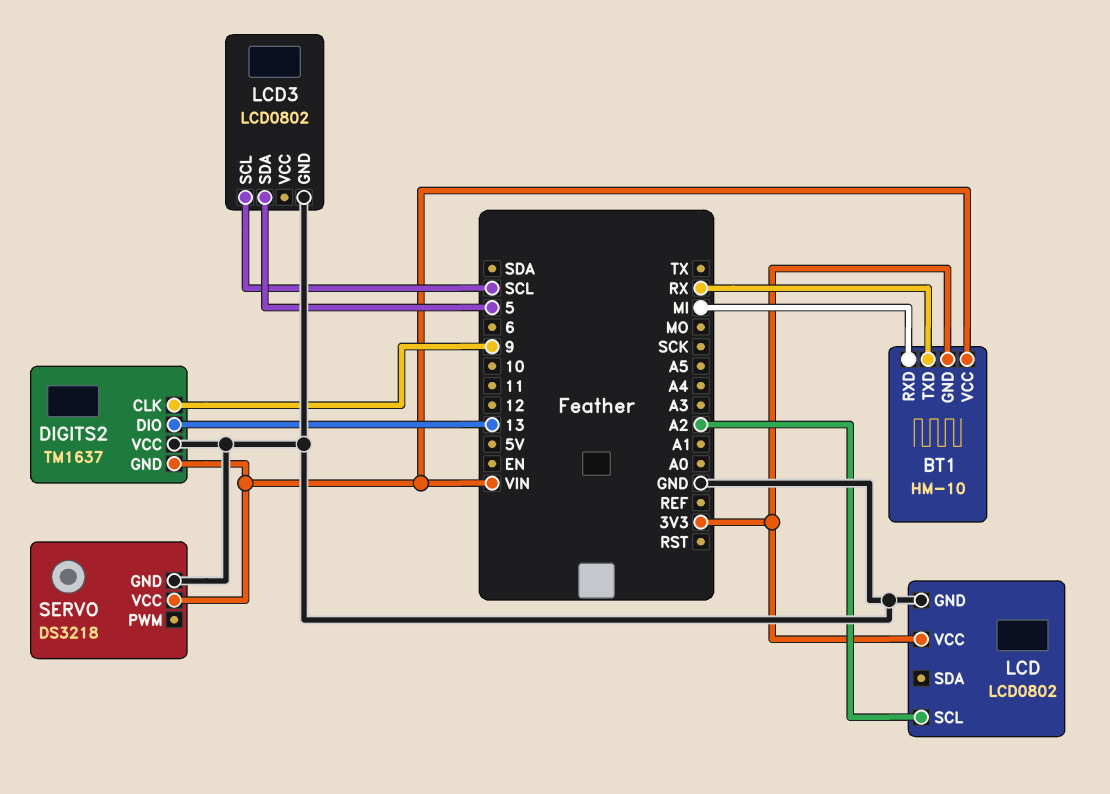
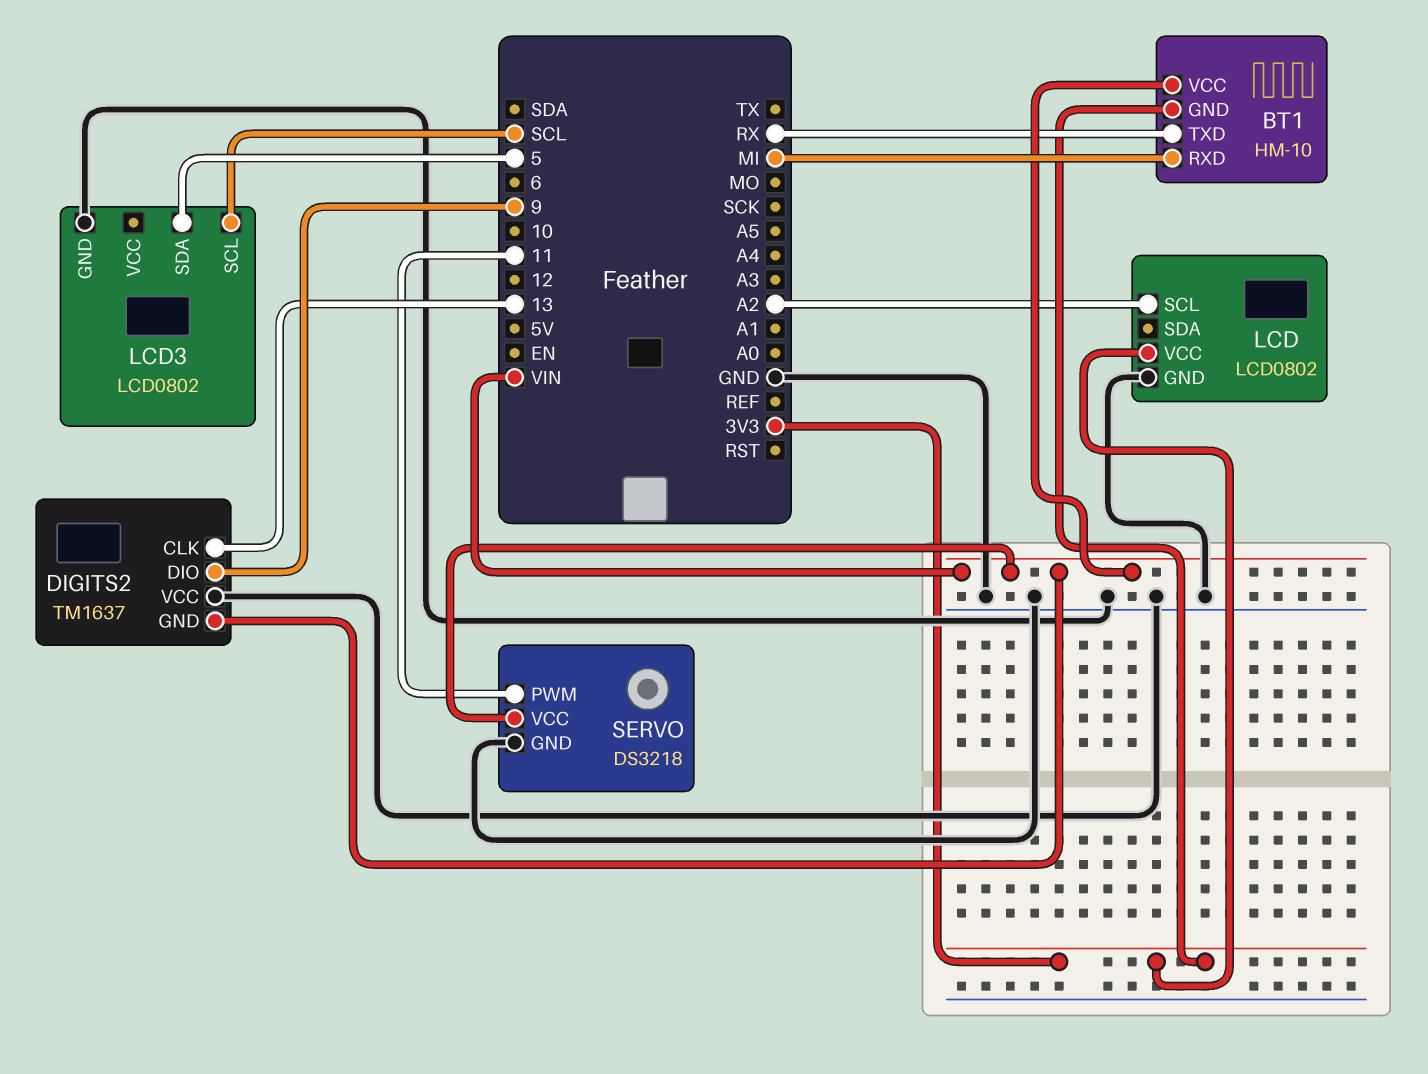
DIGITS2 pin CLK: 9 -> 13
DIGITS2 pin DIO: 13 -> 9
SERVO pin PWM: none -> 11

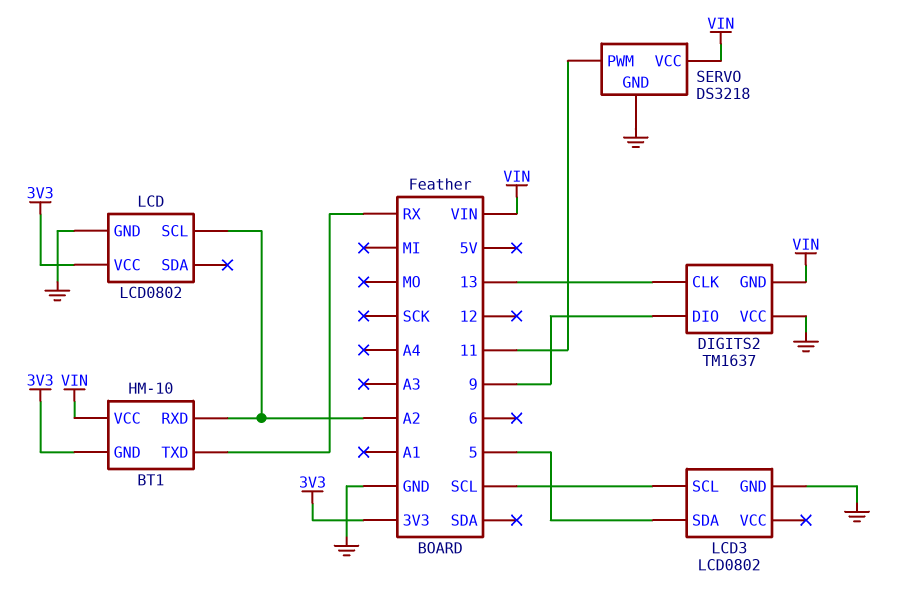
BT1 pin RXD: MI -> A2

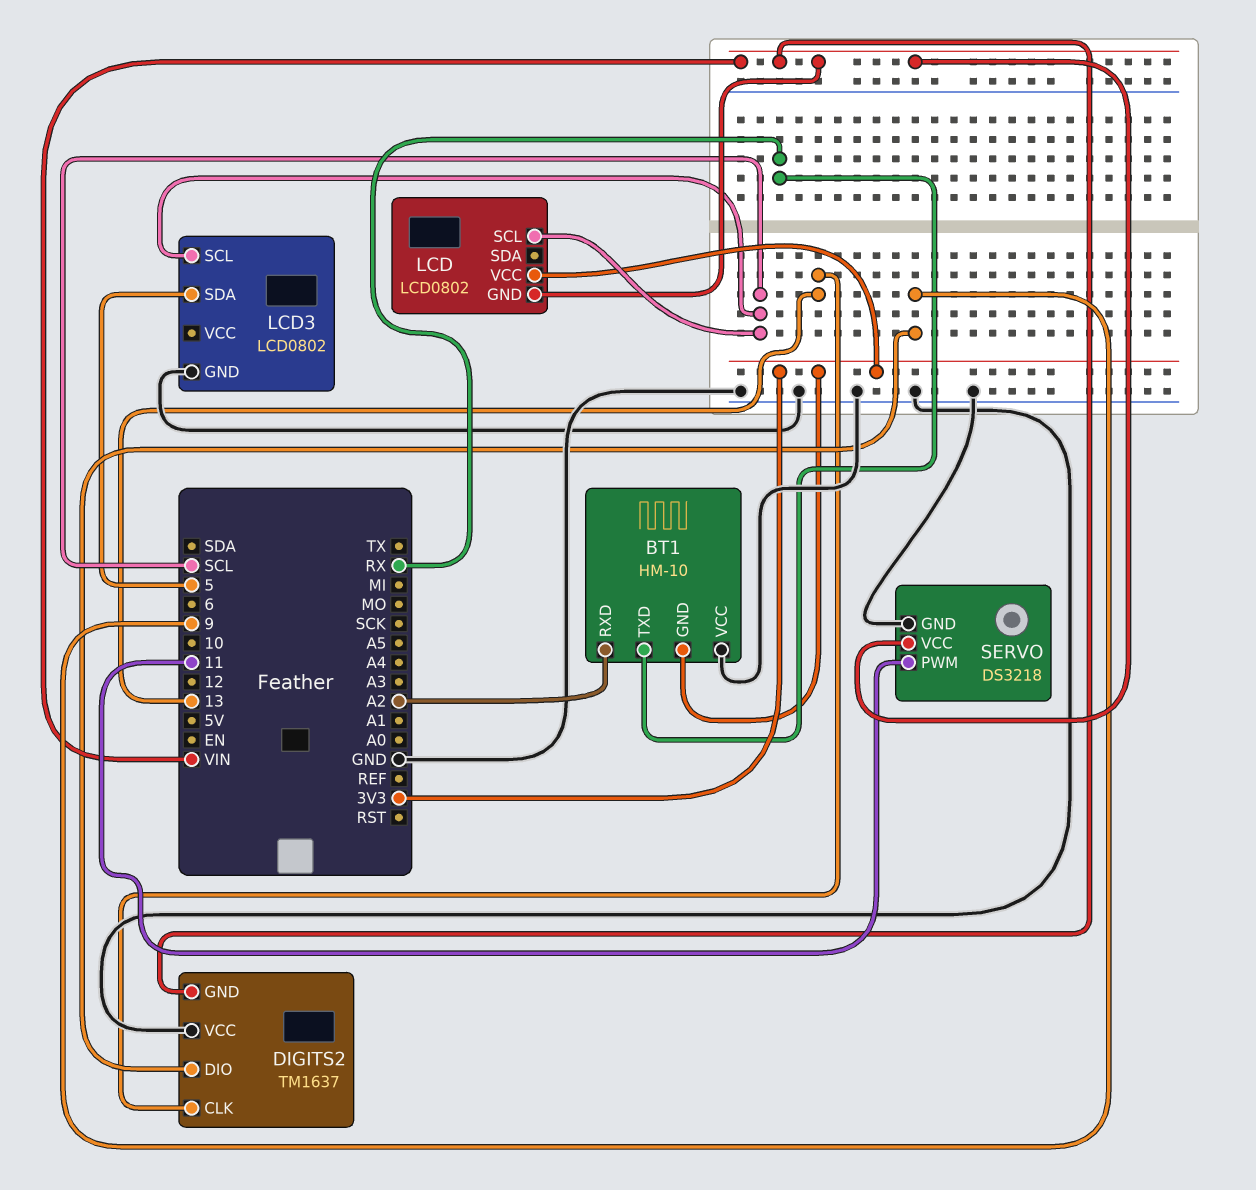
BT1 pin VCC: VIN -> GND
LCD pin GND: GND -> VIN
LCD pin SCL: A2 -> SCL

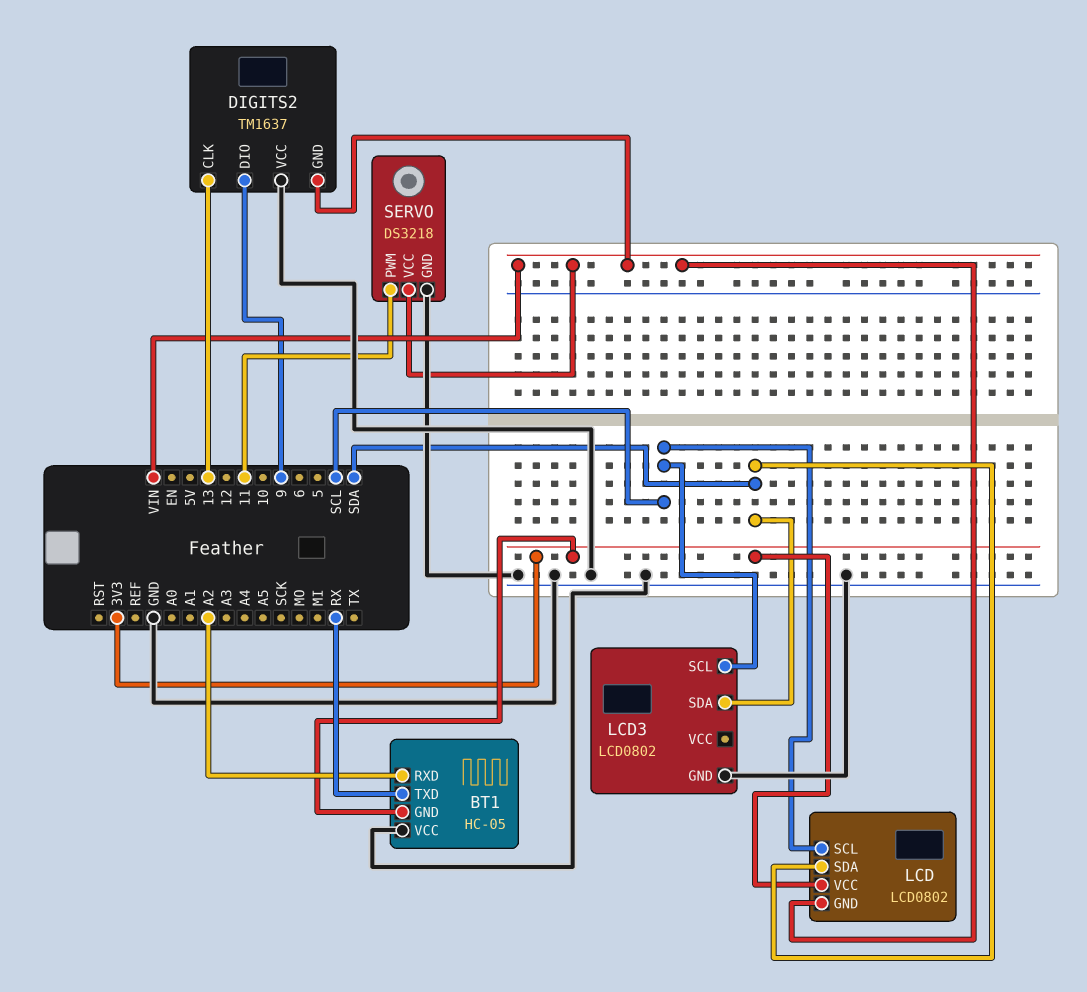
BT1: HM-10 -> HC-05
LCD pin SDA: none -> SDA
LCD3 pin SDA: 5 -> SDA

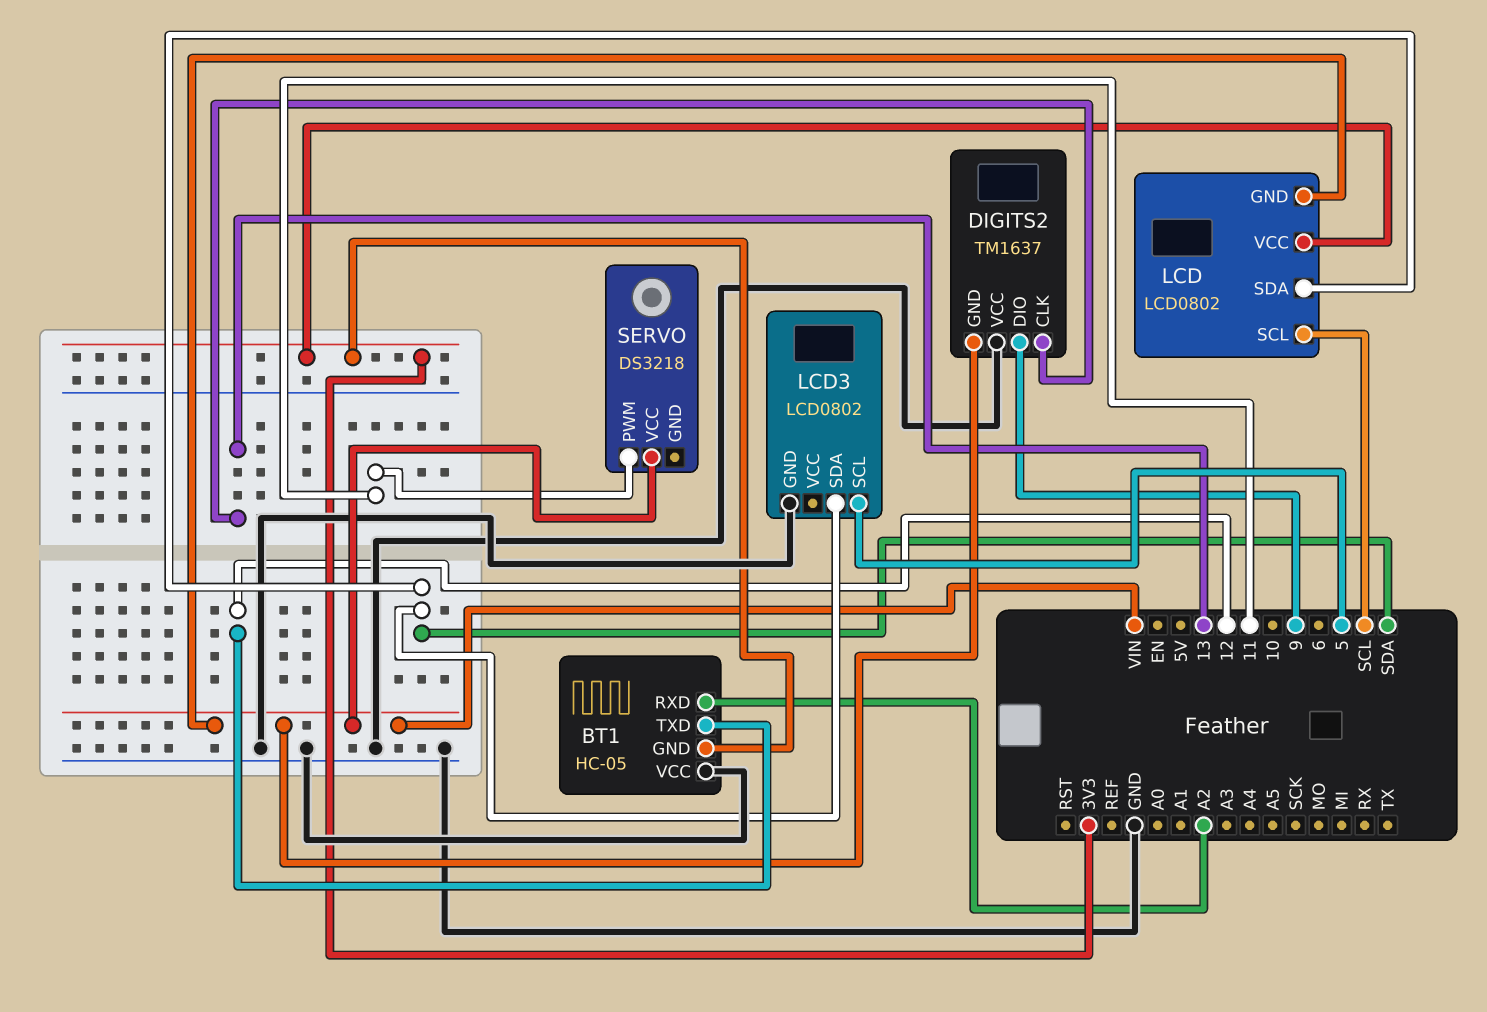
BT1 pin TXD: RX -> 12
LCD3 pin SCL: SCL -> 5
SERVO pin GND: GND -> none

